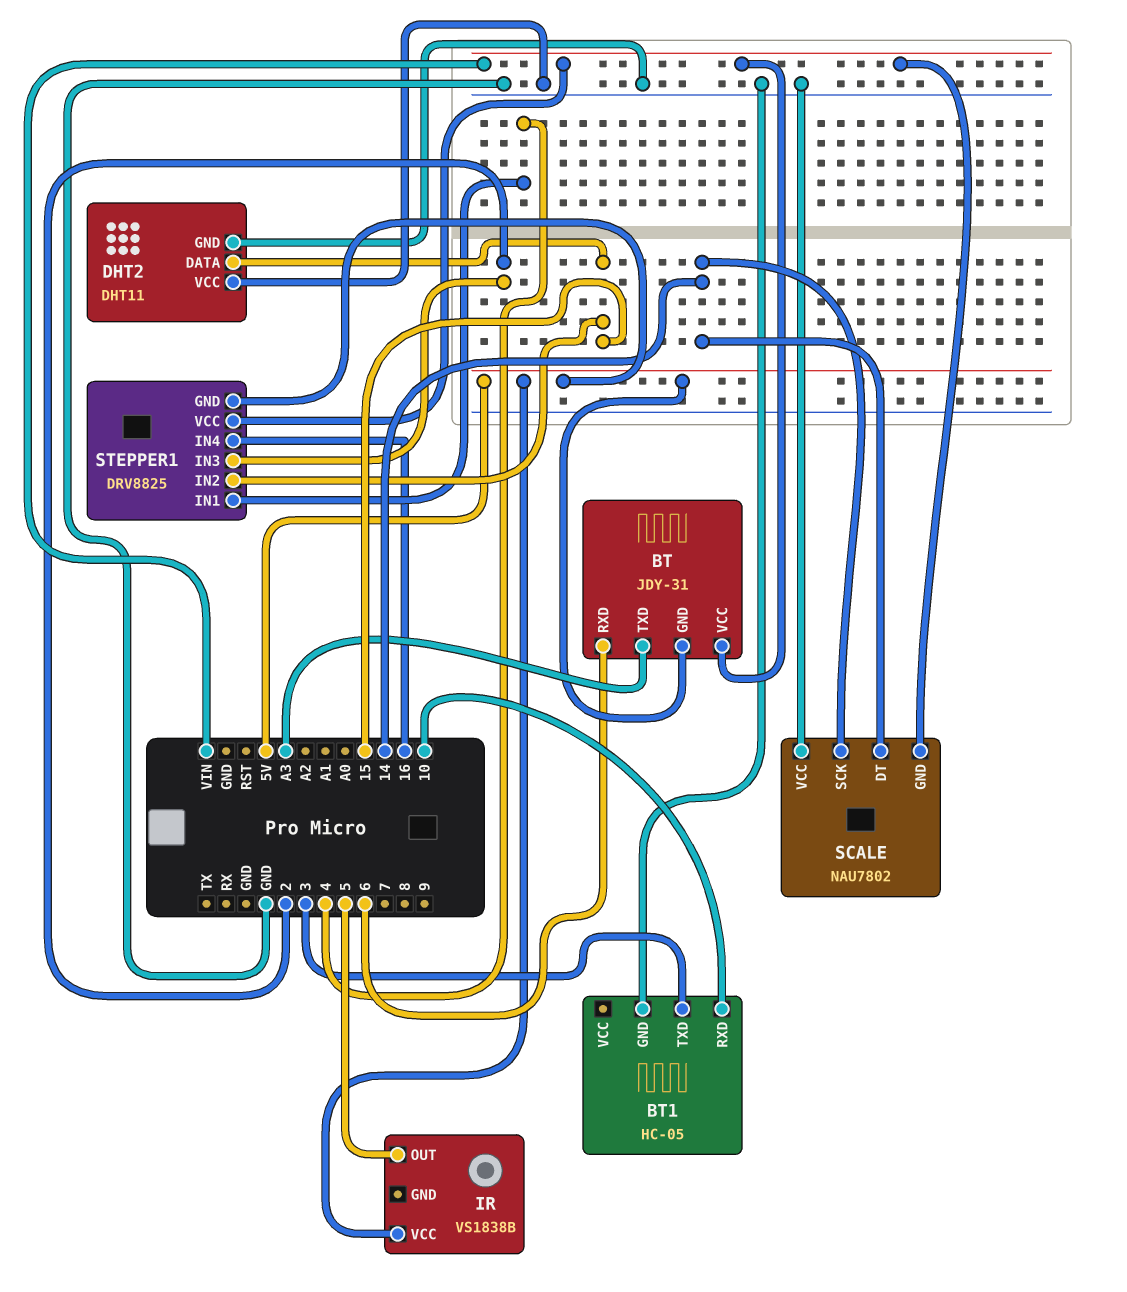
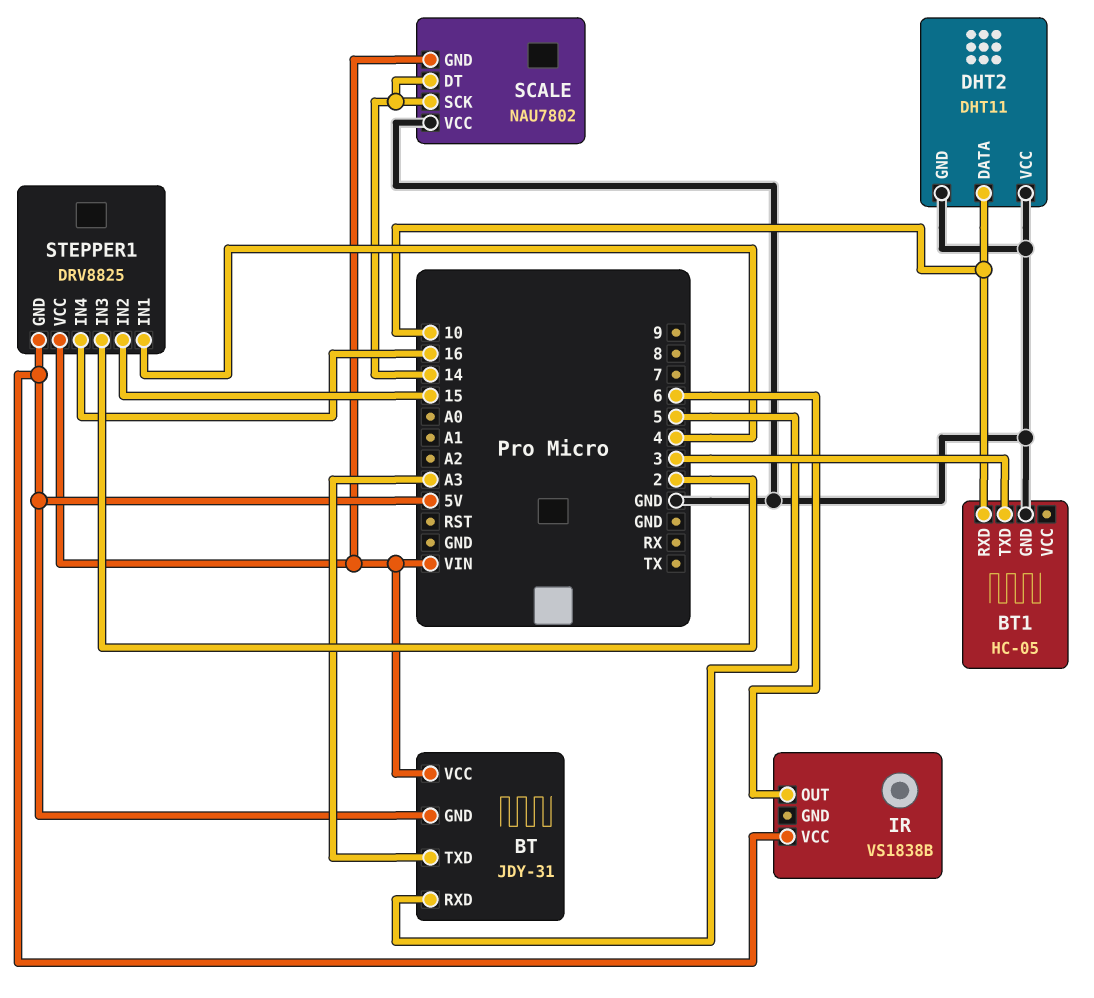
BT pin RXD: 6 -> 5
DHT2 pin DATA: 15 -> 10
IR pin OUT: 5 -> 6

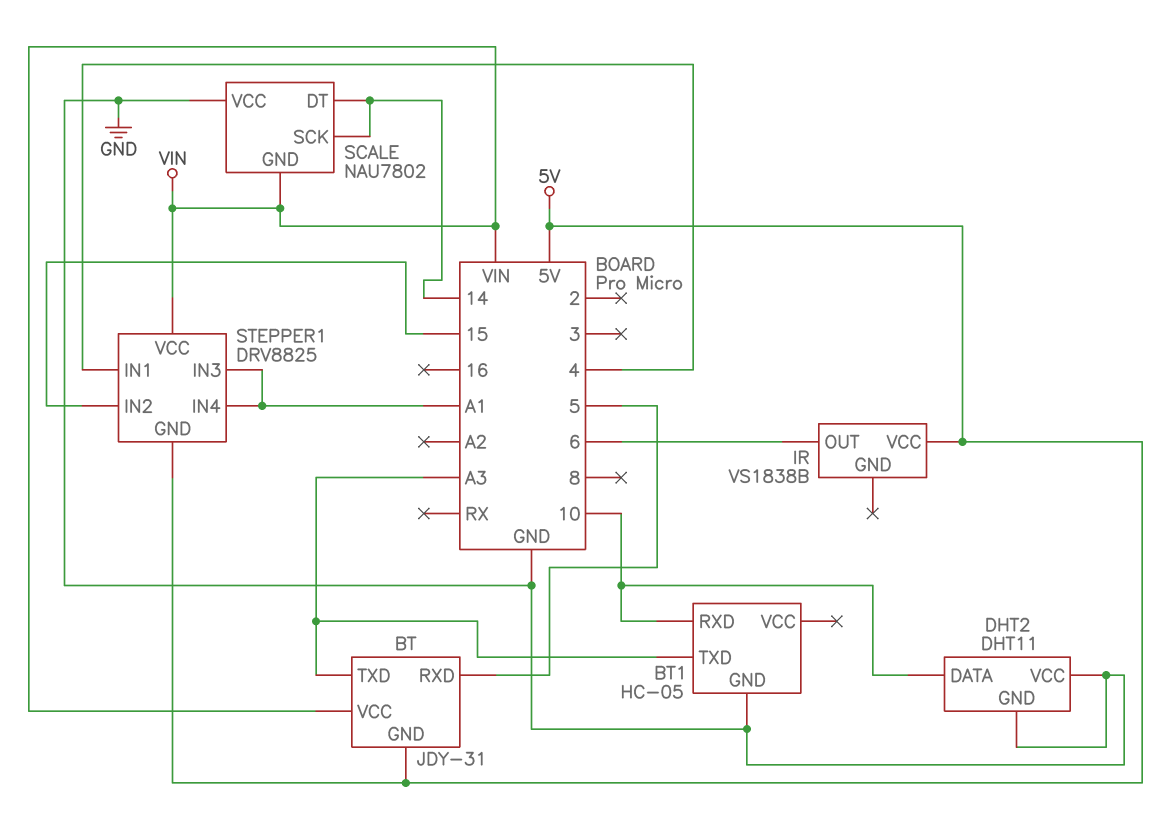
BT1 pin TXD: 3 -> A3
STEPPER1 pin IN3: 2 -> A1
STEPPER1 pin IN4: 16 -> A1

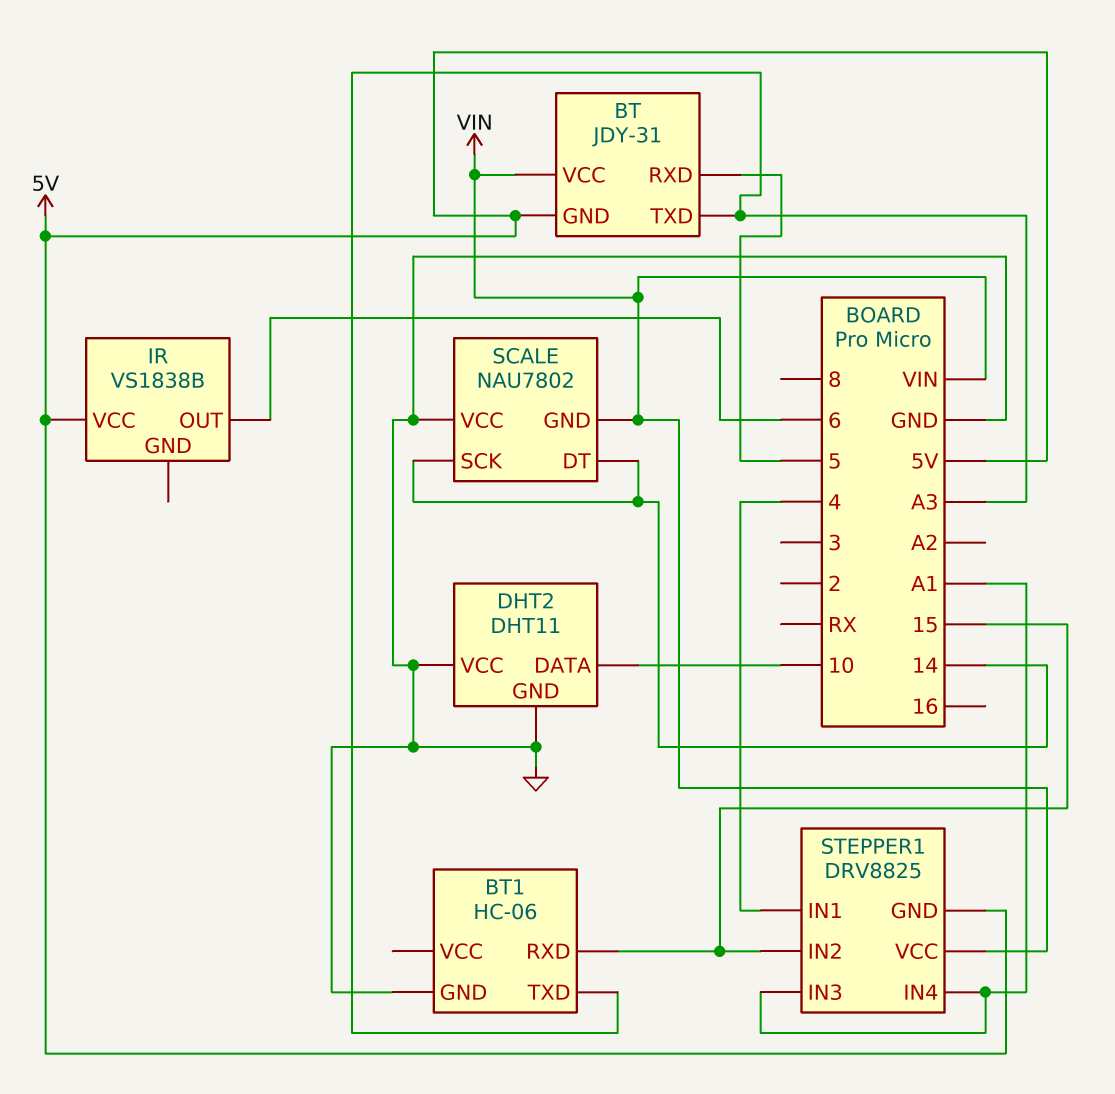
BT1: HC-05 -> HC-06
BT1 pin RXD: 10 -> 15

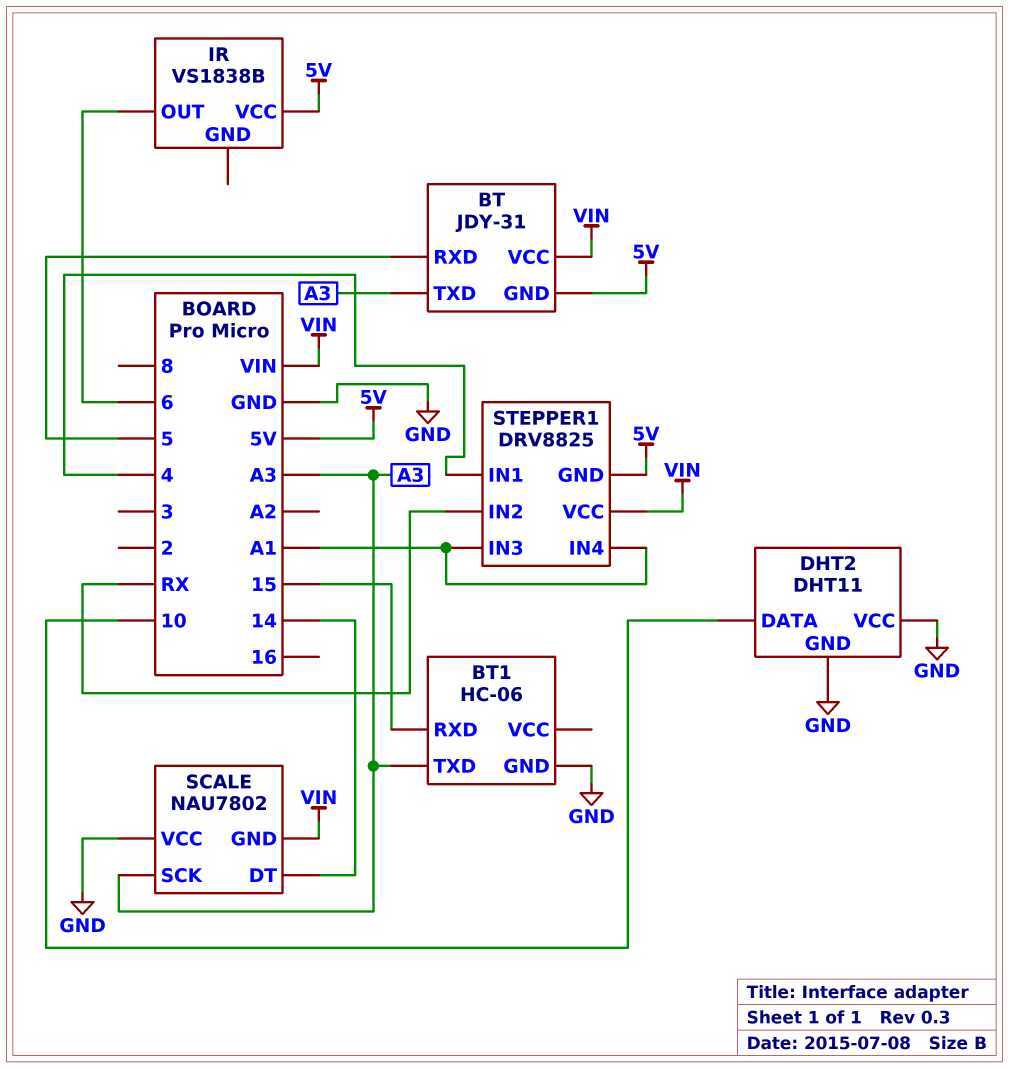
SCALE pin SCK: 14 -> A3
STEPPER1 pin IN2: 15 -> RX

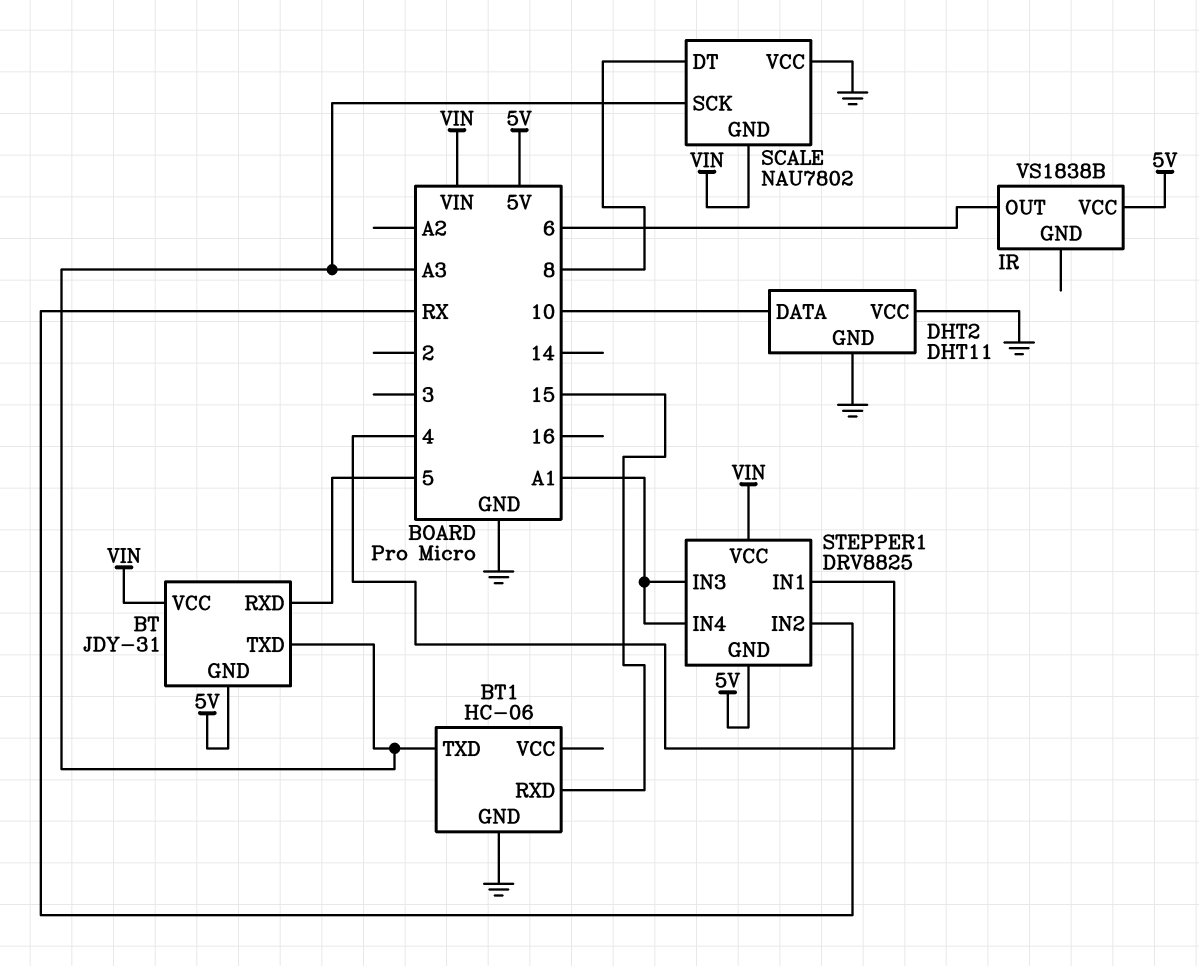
SCALE pin DT: 14 -> 8

